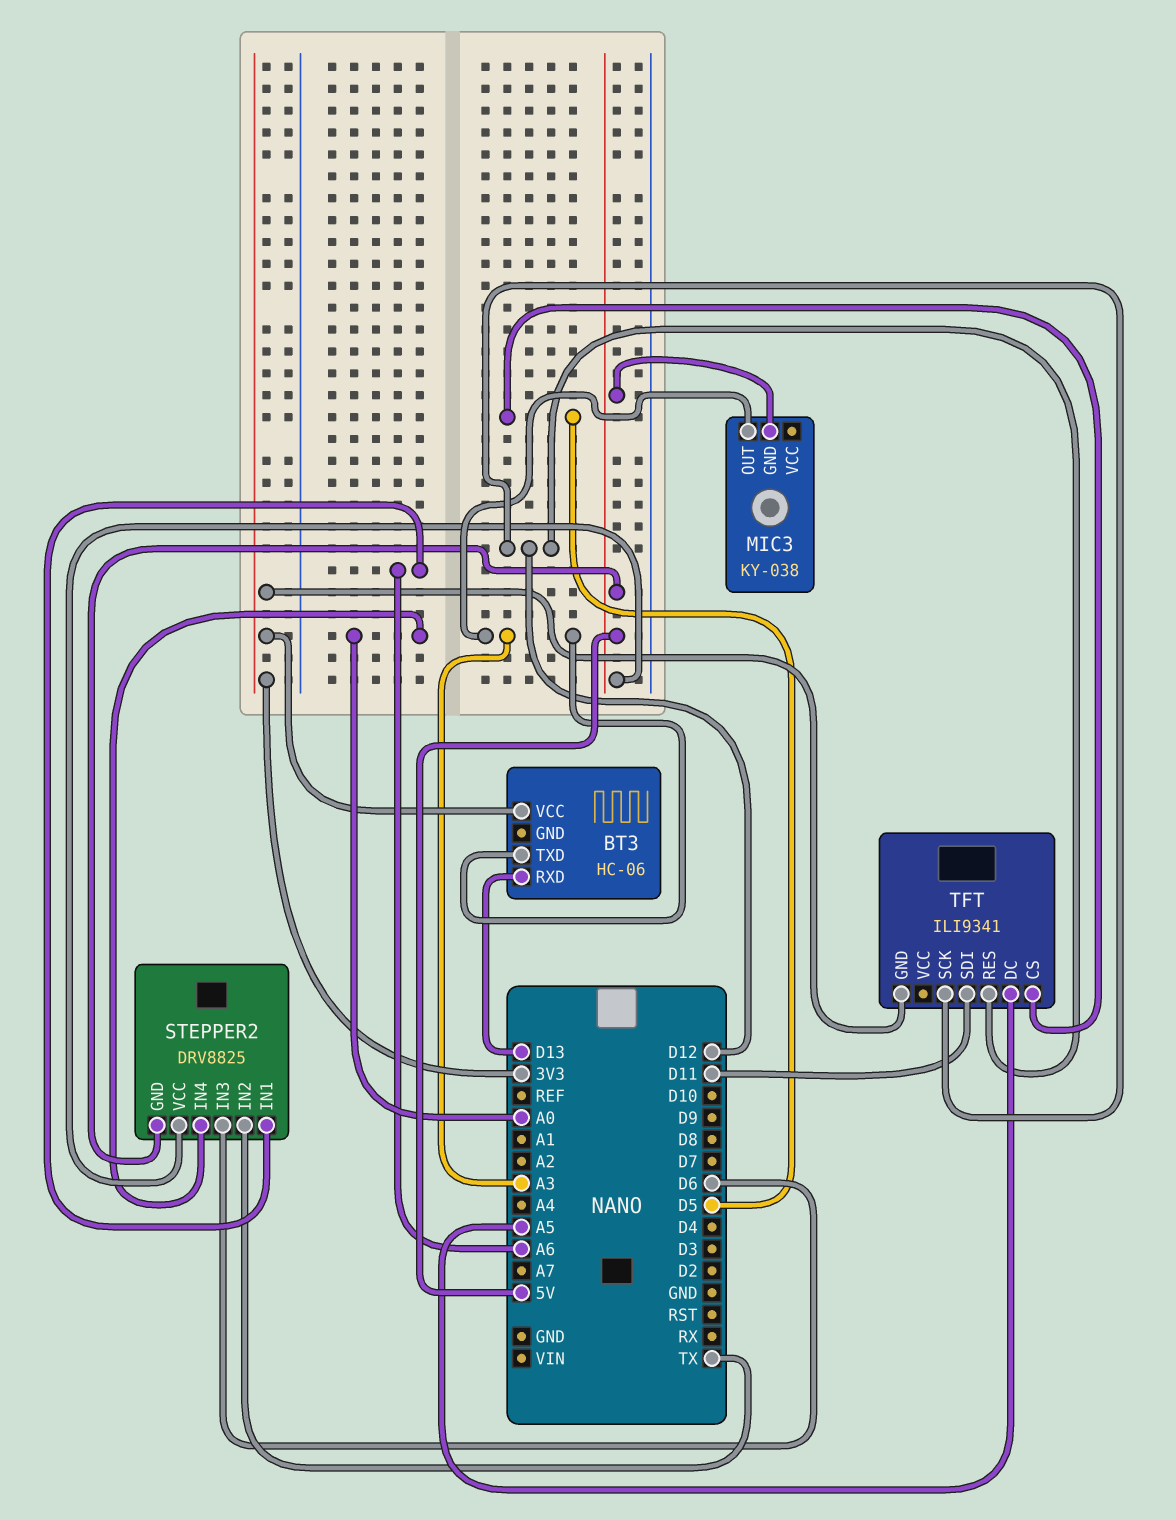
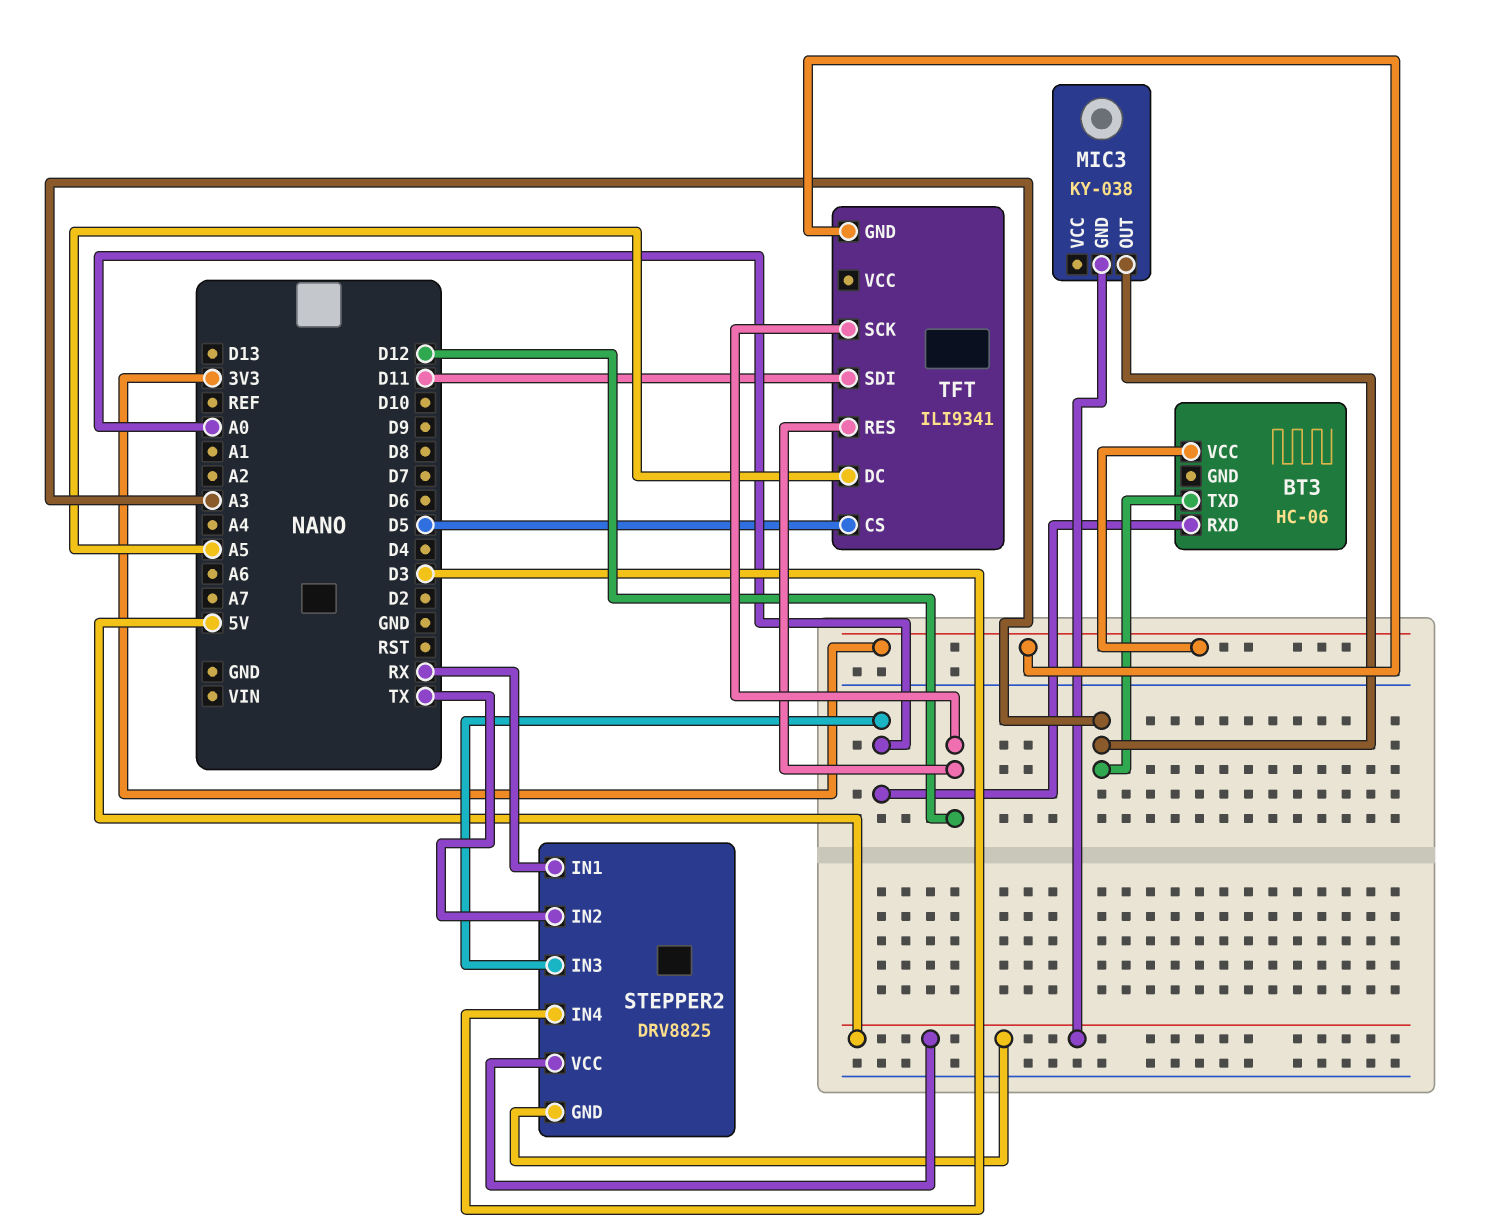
BT3 pin RXD: D13 -> A0
STEPPER2 pin IN1: A6 -> RX
STEPPER2 pin IN3: D6 -> A0
STEPPER2 pin IN4: A0 -> D3

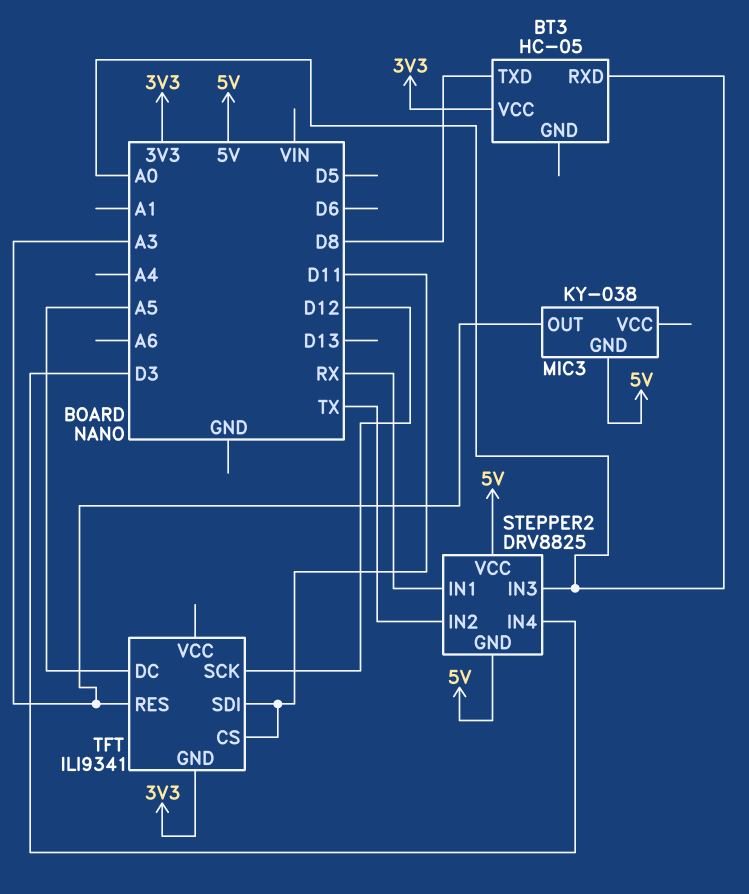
BT3: HC-06 -> HC-05
BT3 pin TXD: A3 -> D8
TFT pin CS: D5 -> D11
TFT pin RES: D12 -> A3

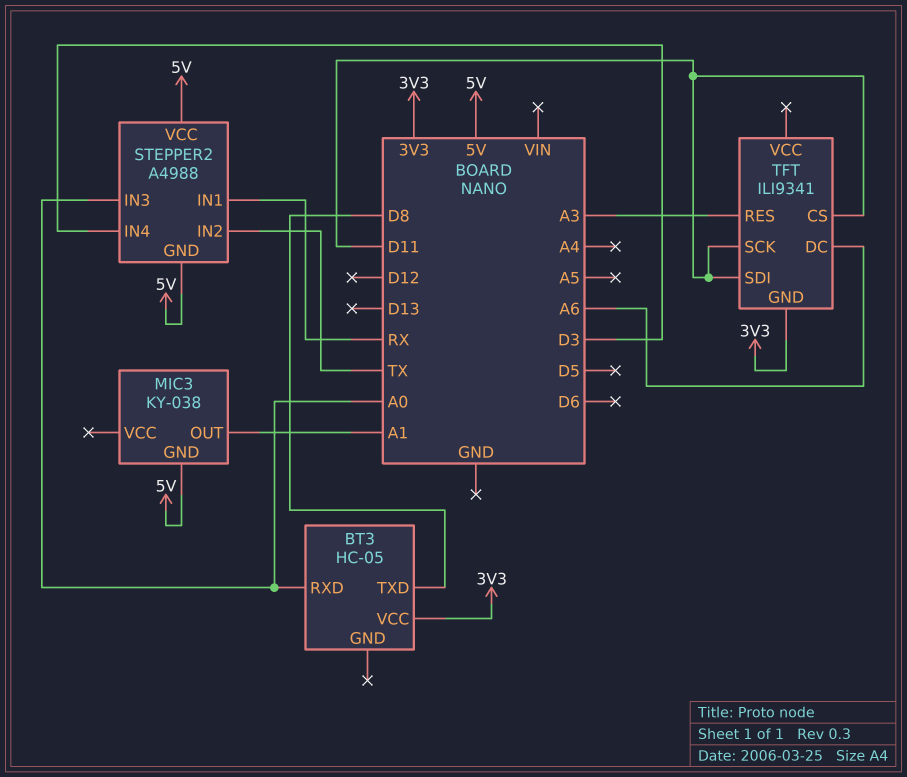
MIC3 pin OUT: A3 -> A1
STEPPER2: DRV8825 -> A4988
TFT pin DC: A5 -> A6
TFT pin SCK: D12 -> D11

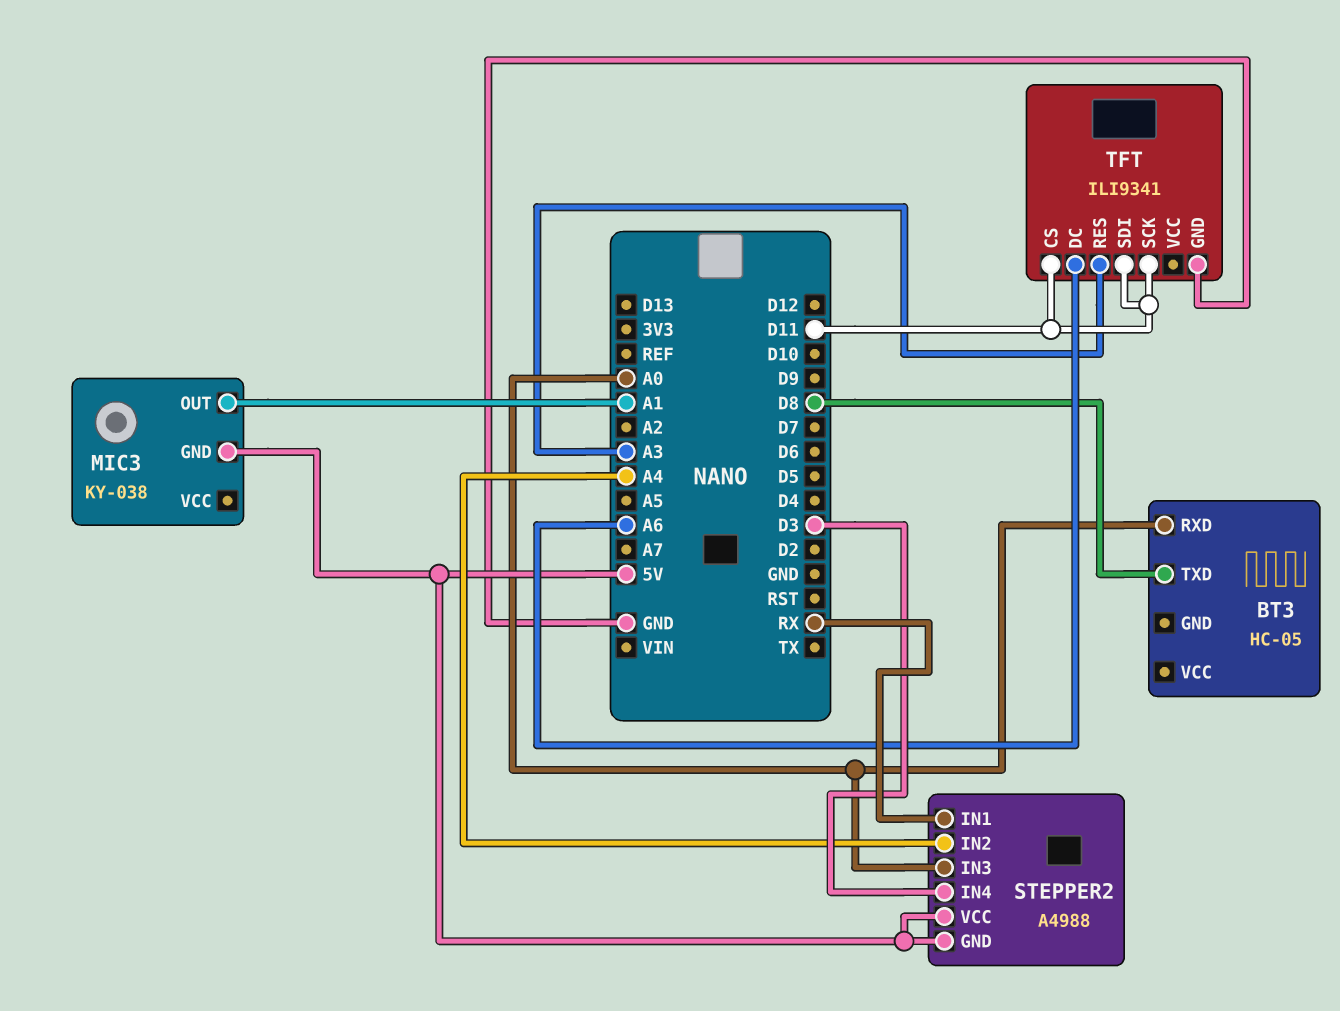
BT3 pin VCC: 3V3 -> none
STEPPER2 pin IN2: TX -> A4
TFT pin GND: 3V3 -> GND

